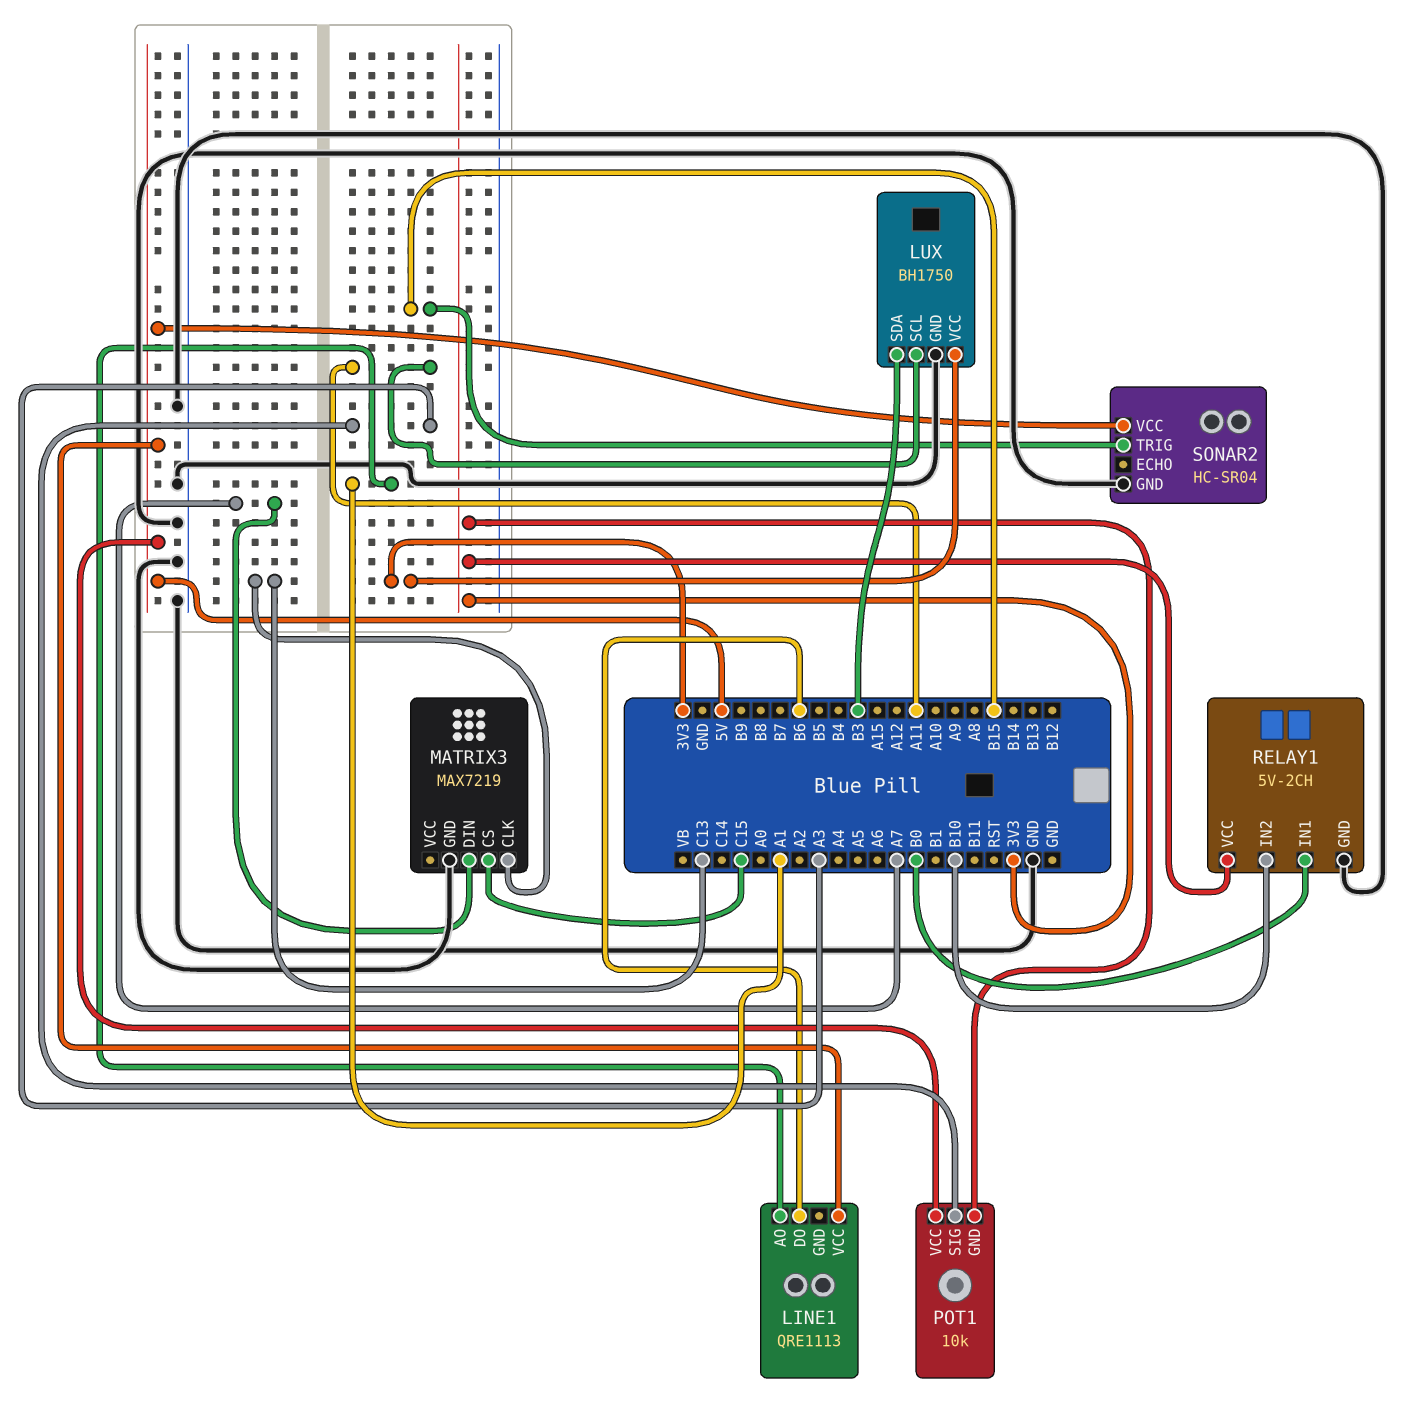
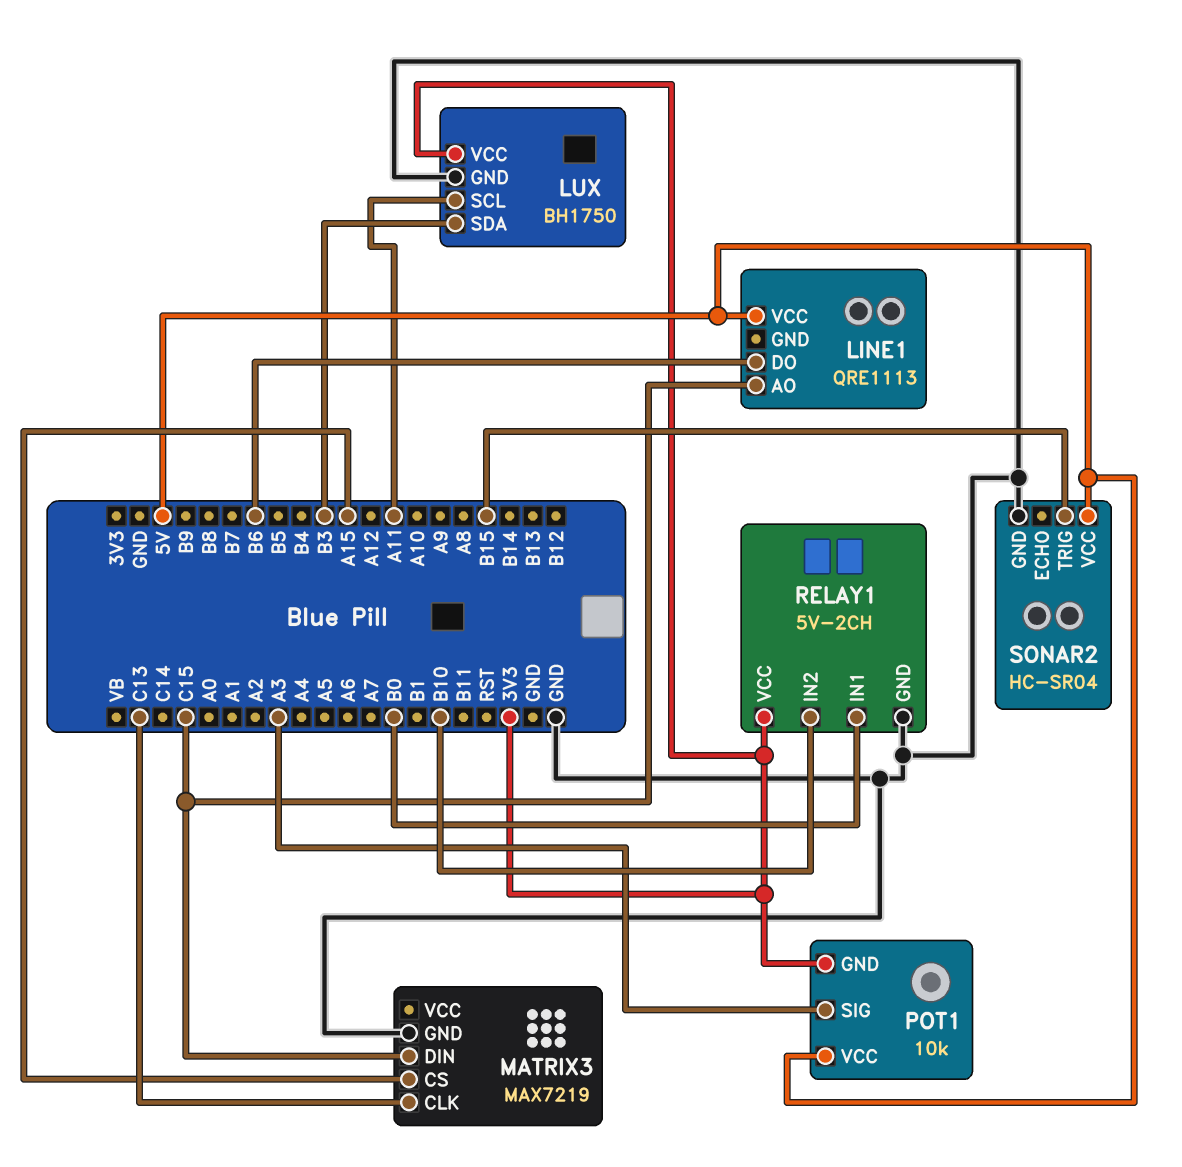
LINE1 pin AO: A1 -> C15
MATRIX3 pin CS: C15 -> A15
MATRIX3 pin DIN: A7 -> C15

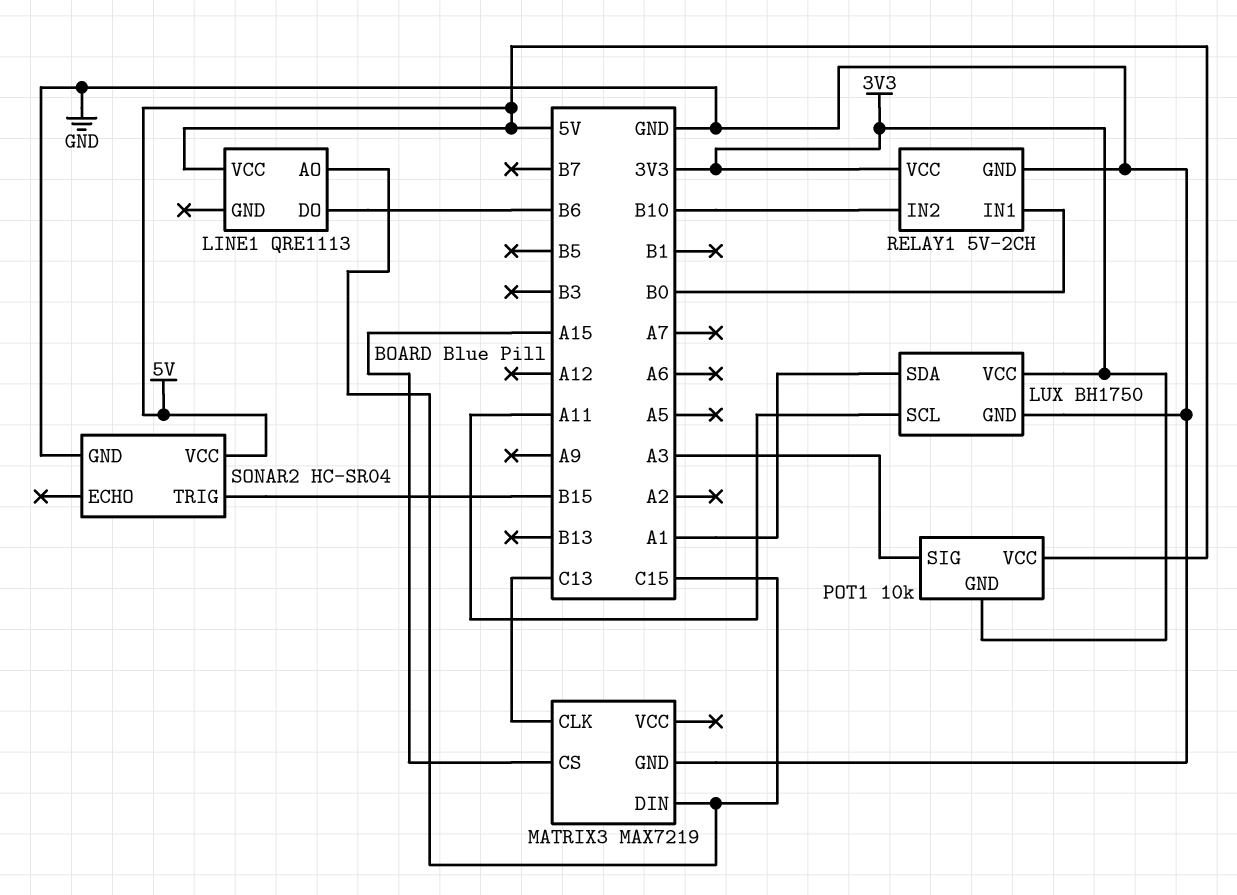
LUX pin SDA: B3 -> A1

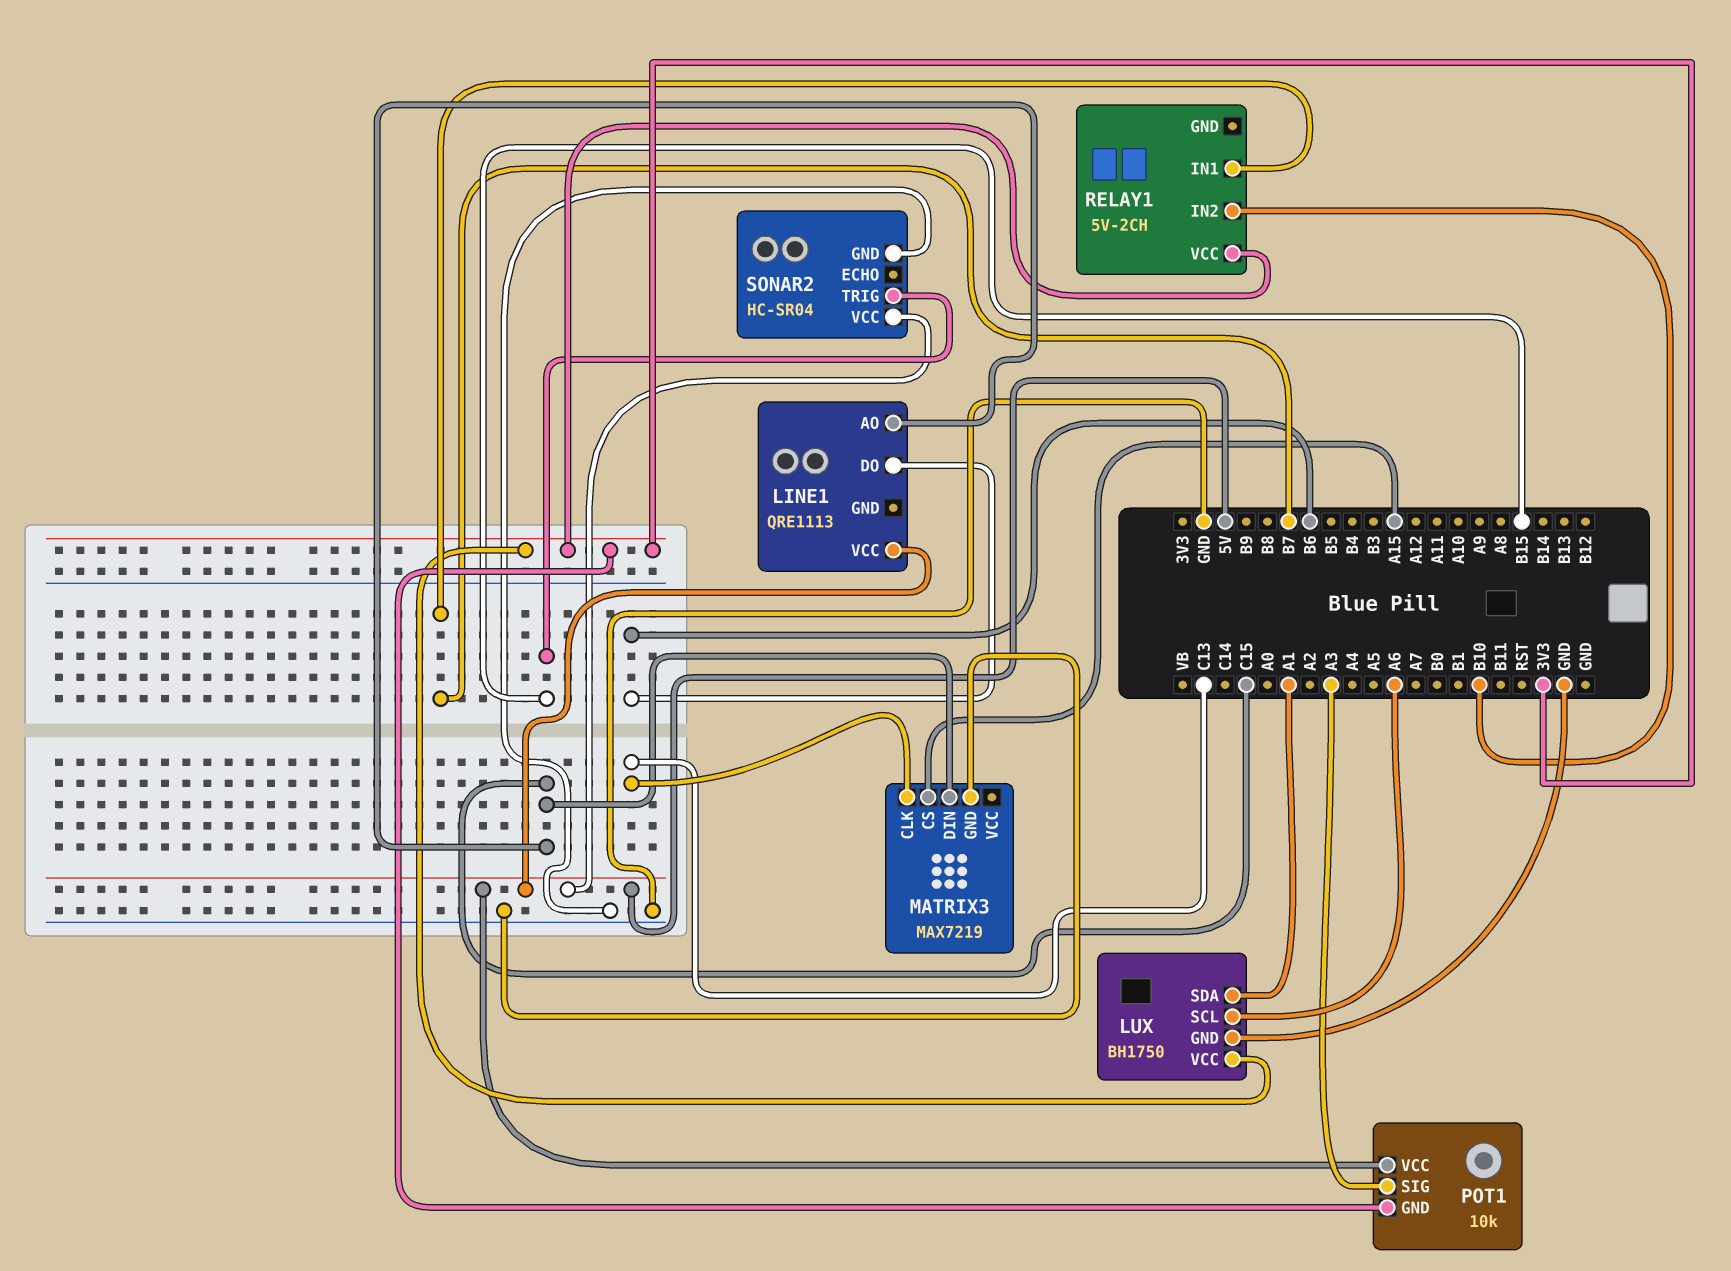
LUX pin SCL: A11 -> A6
RELAY1 pin GND: GND -> none
RELAY1 pin IN1: B0 -> B7

